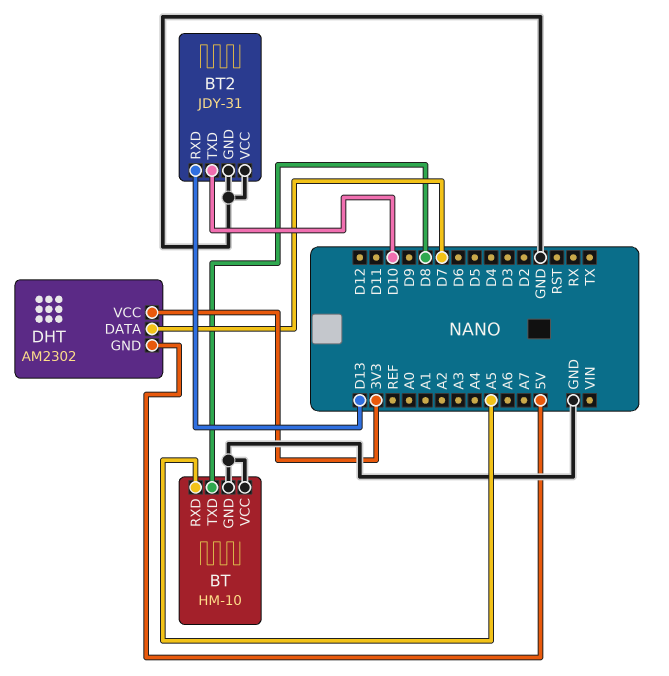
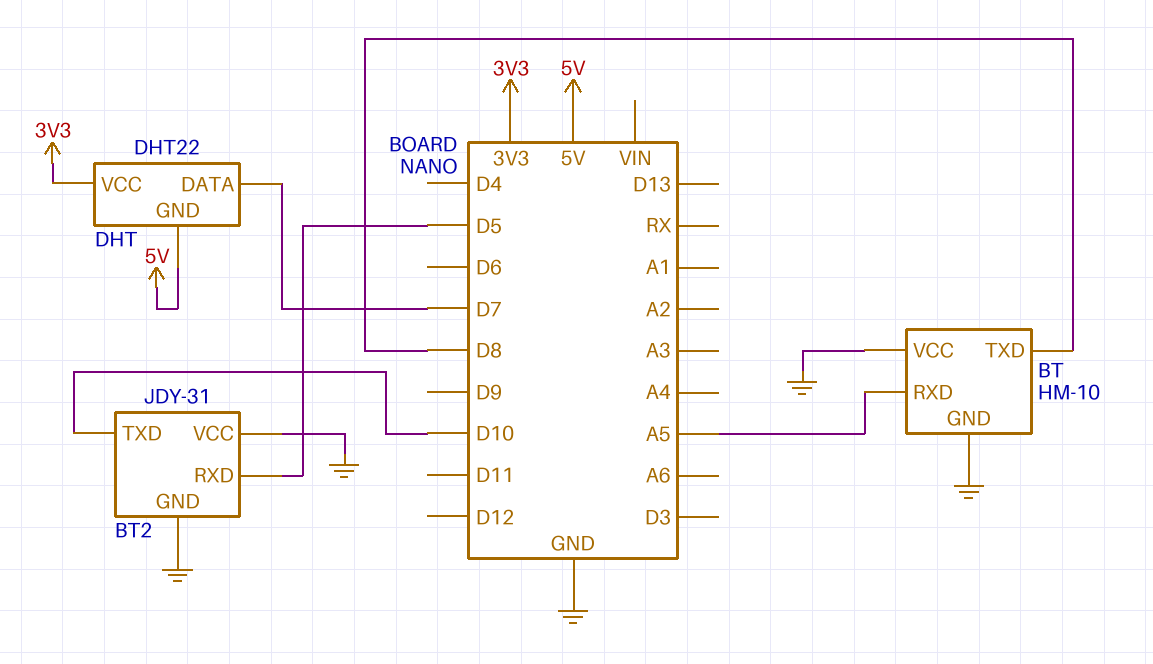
BT2 pin RXD: D13 -> D5
DHT: AM2302 -> DHT22

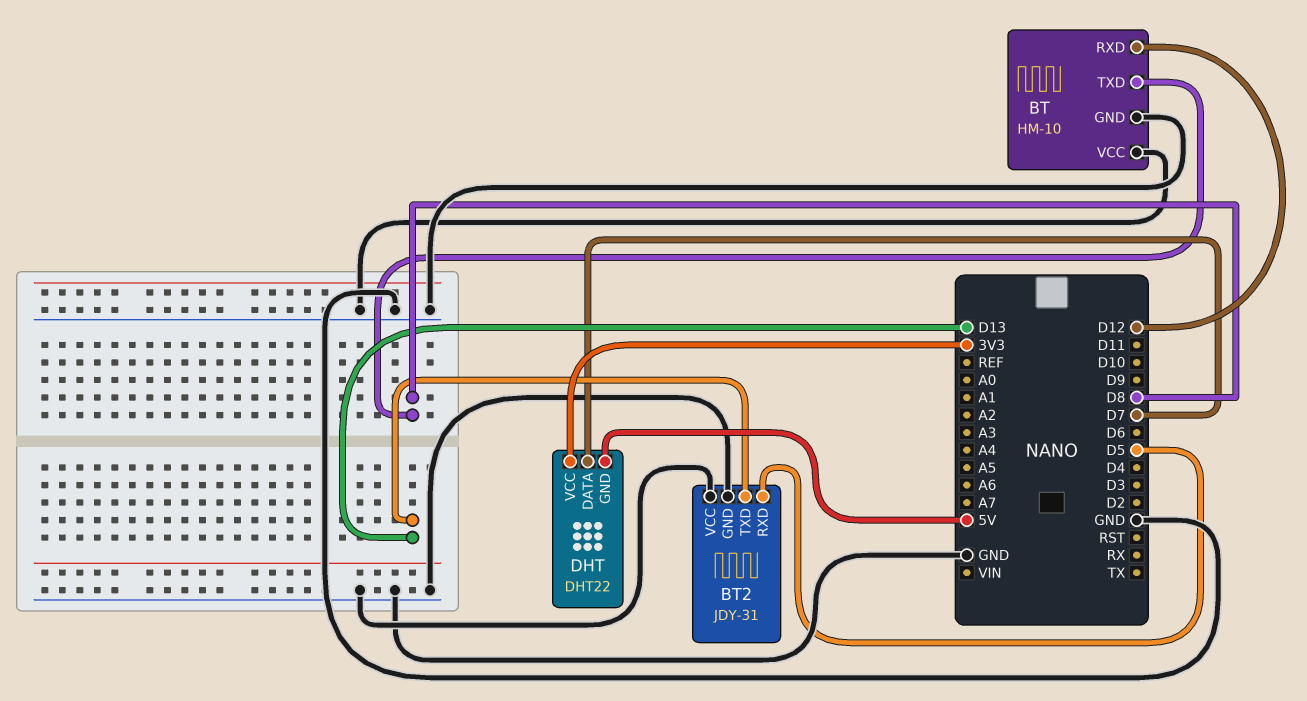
BT pin RXD: A5 -> D12
BT2 pin TXD: D10 -> D13

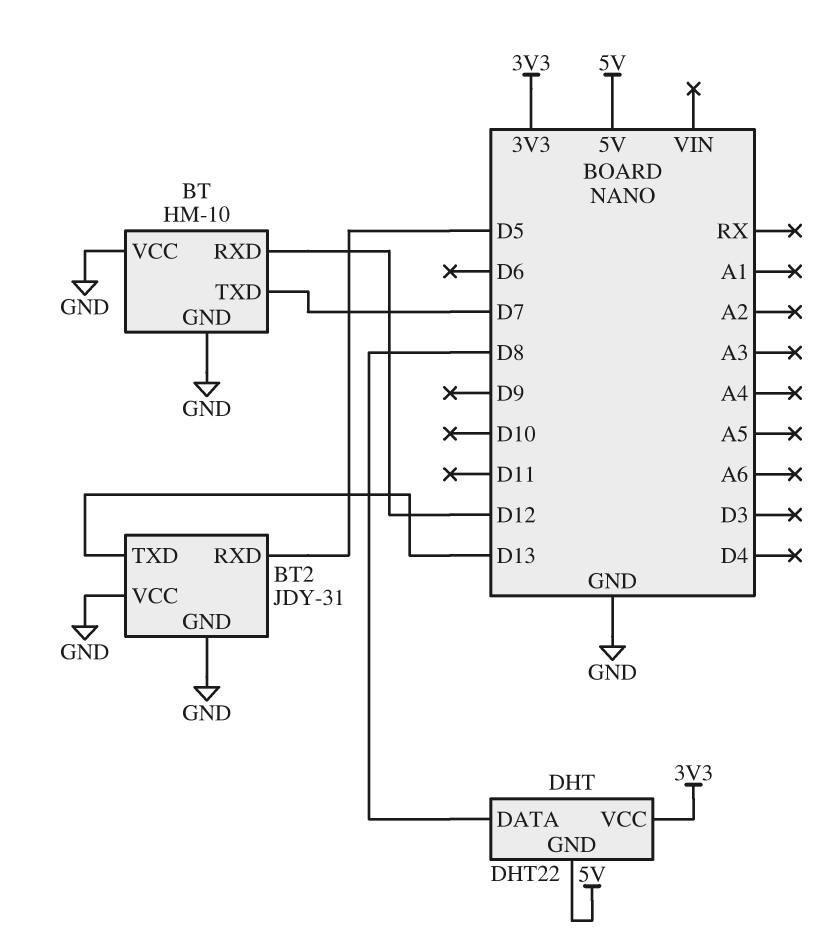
BT pin TXD: D8 -> D7
DHT pin DATA: D7 -> D8

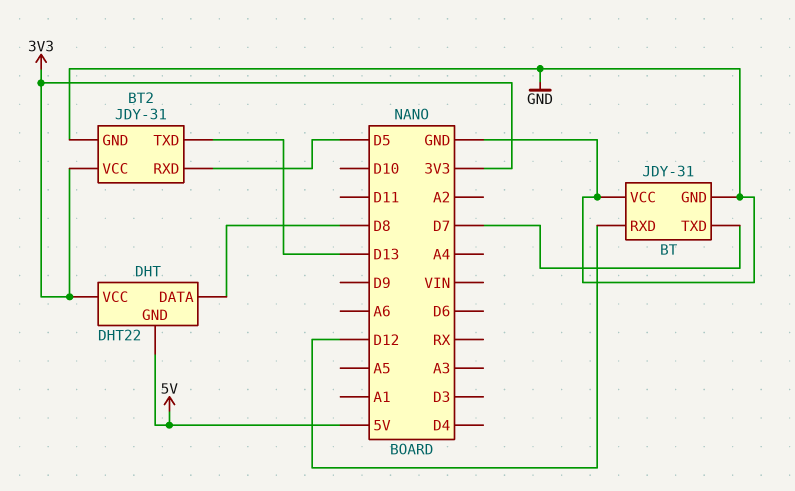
BT: HM-10 -> JDY-31
BT2 pin VCC: GND -> 3V3

